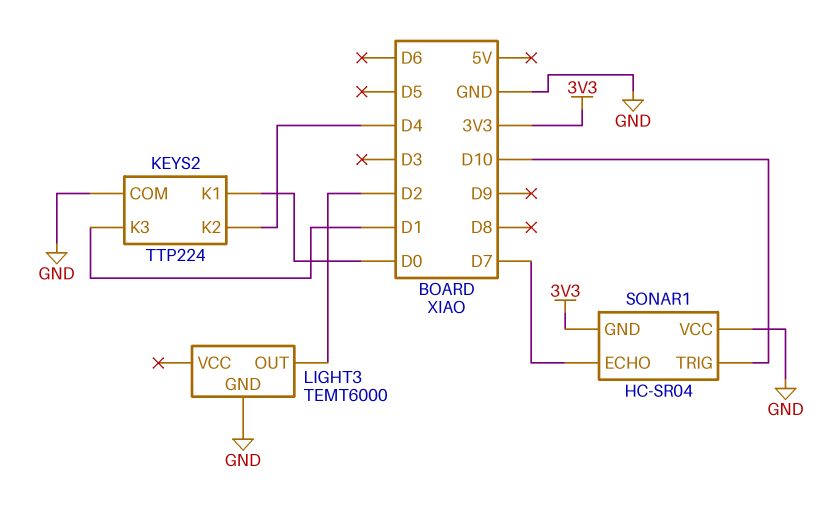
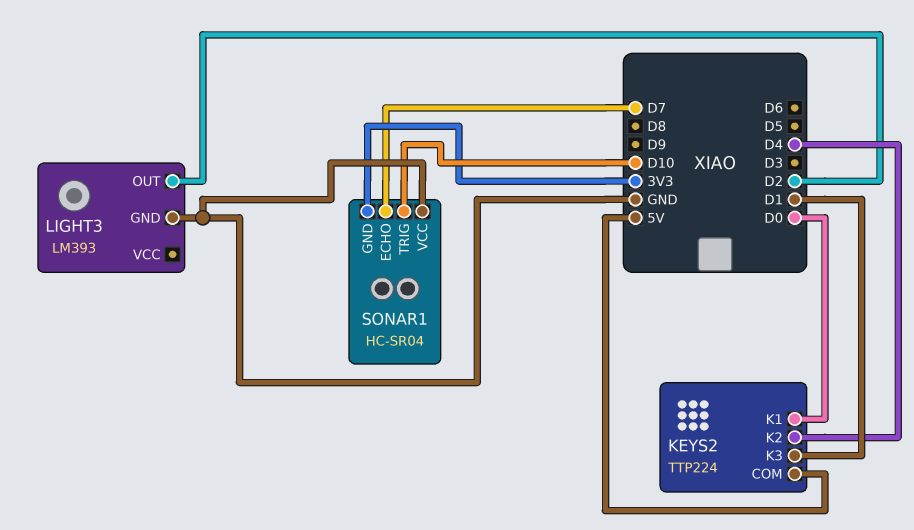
KEYS2 pin COM: GND -> 5V
LIGHT3: TEMT6000 -> LM393

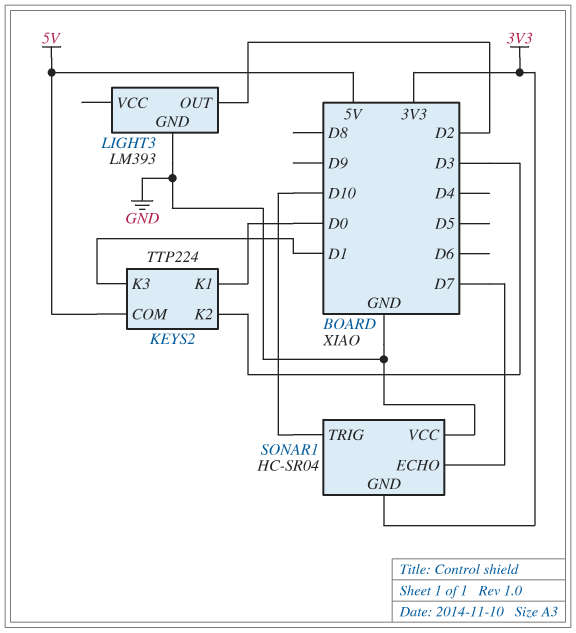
KEYS2 pin K2: D4 -> D3

